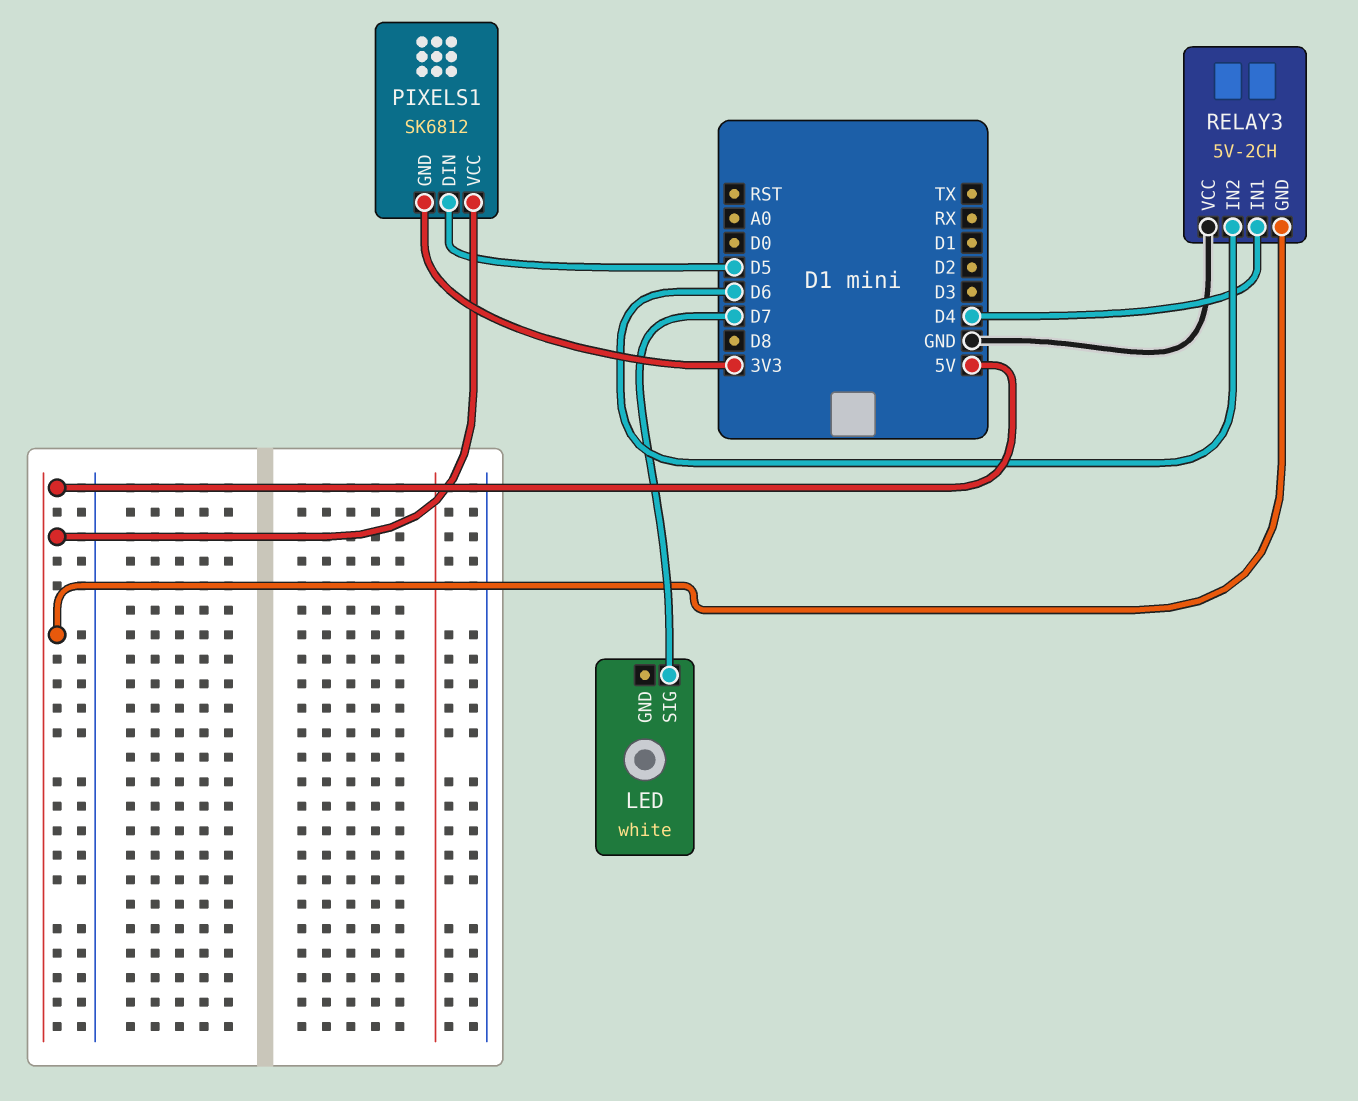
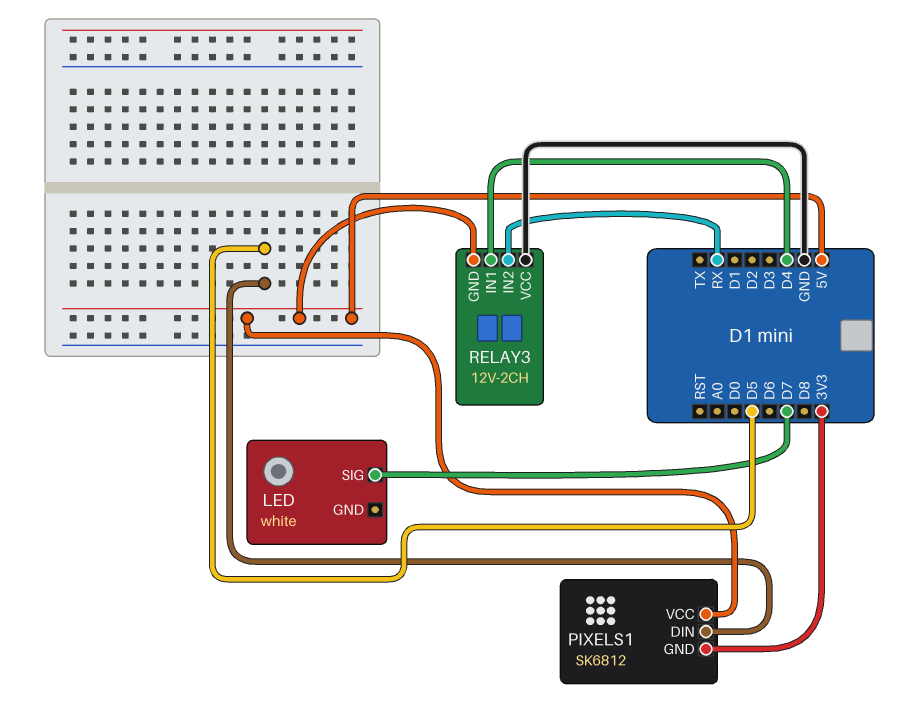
RELAY3: 5V-2CH -> 12V-2CH
RELAY3 pin IN2: D6 -> RX

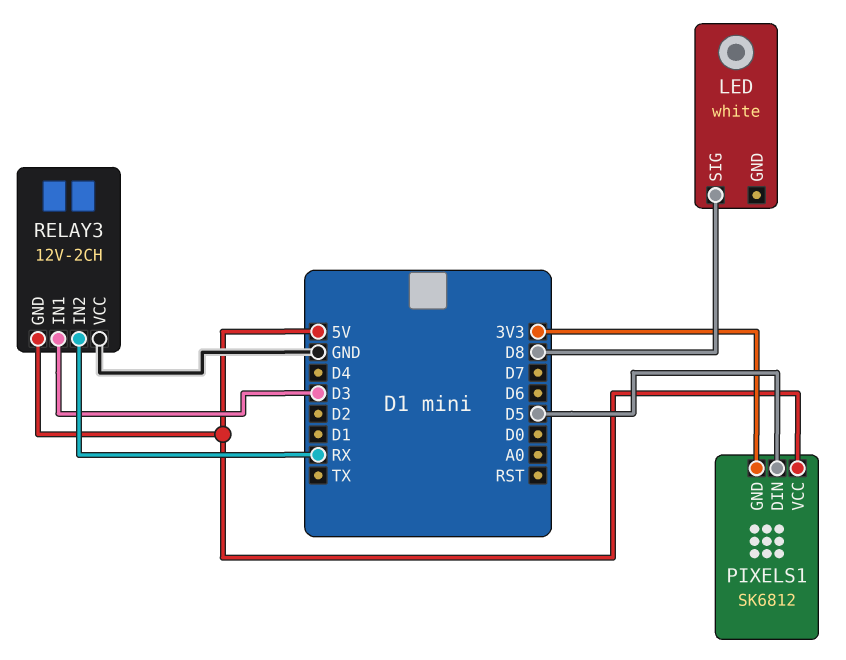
LED pin SIG: D7 -> D8
RELAY3 pin IN1: D4 -> D3

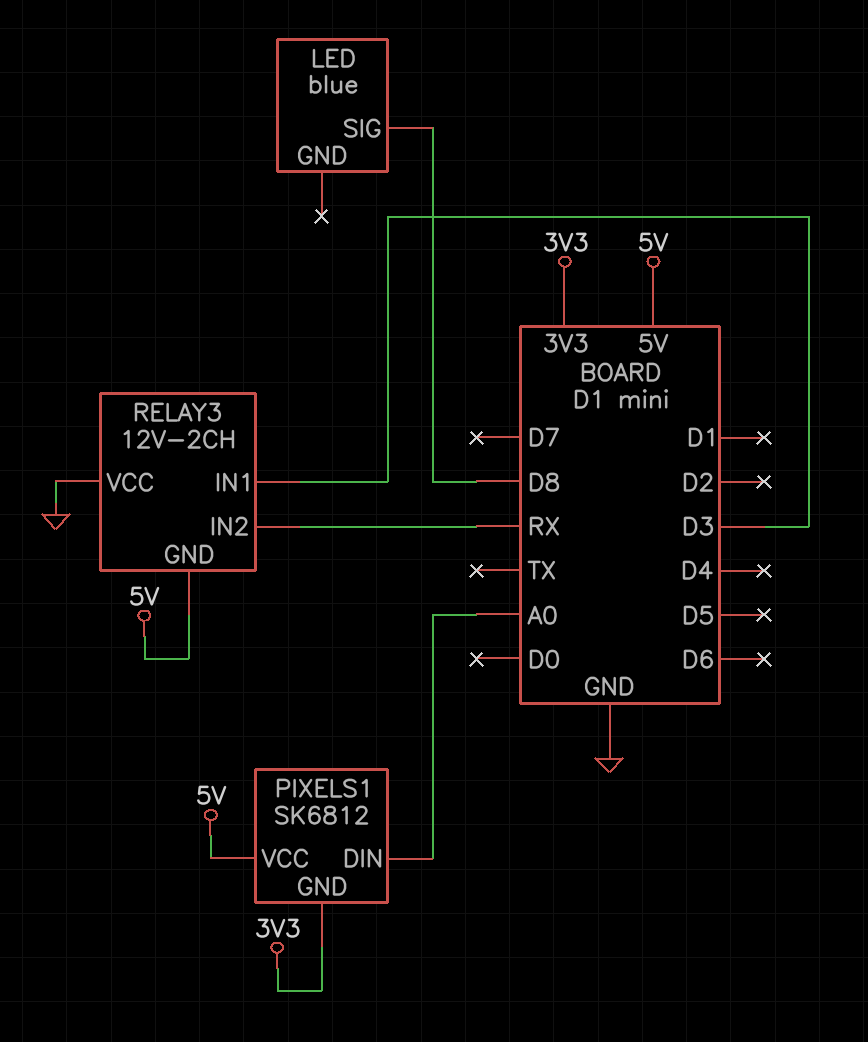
LED: white -> blue
PIXELS1 pin DIN: D5 -> A0

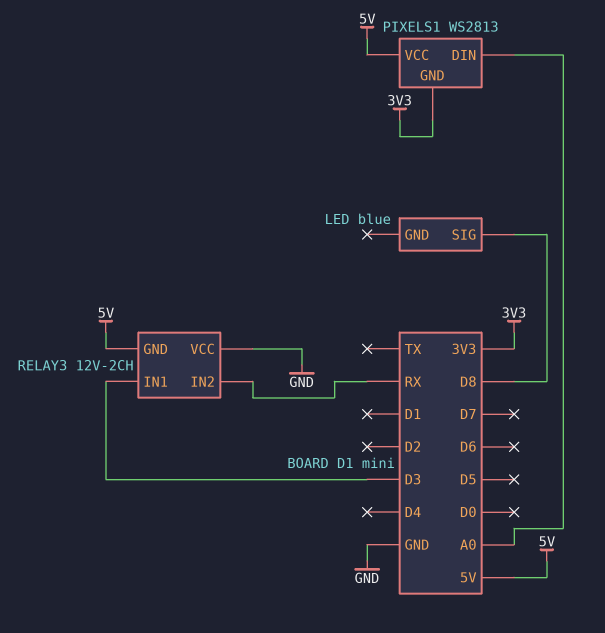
PIXELS1: SK6812 -> WS2813

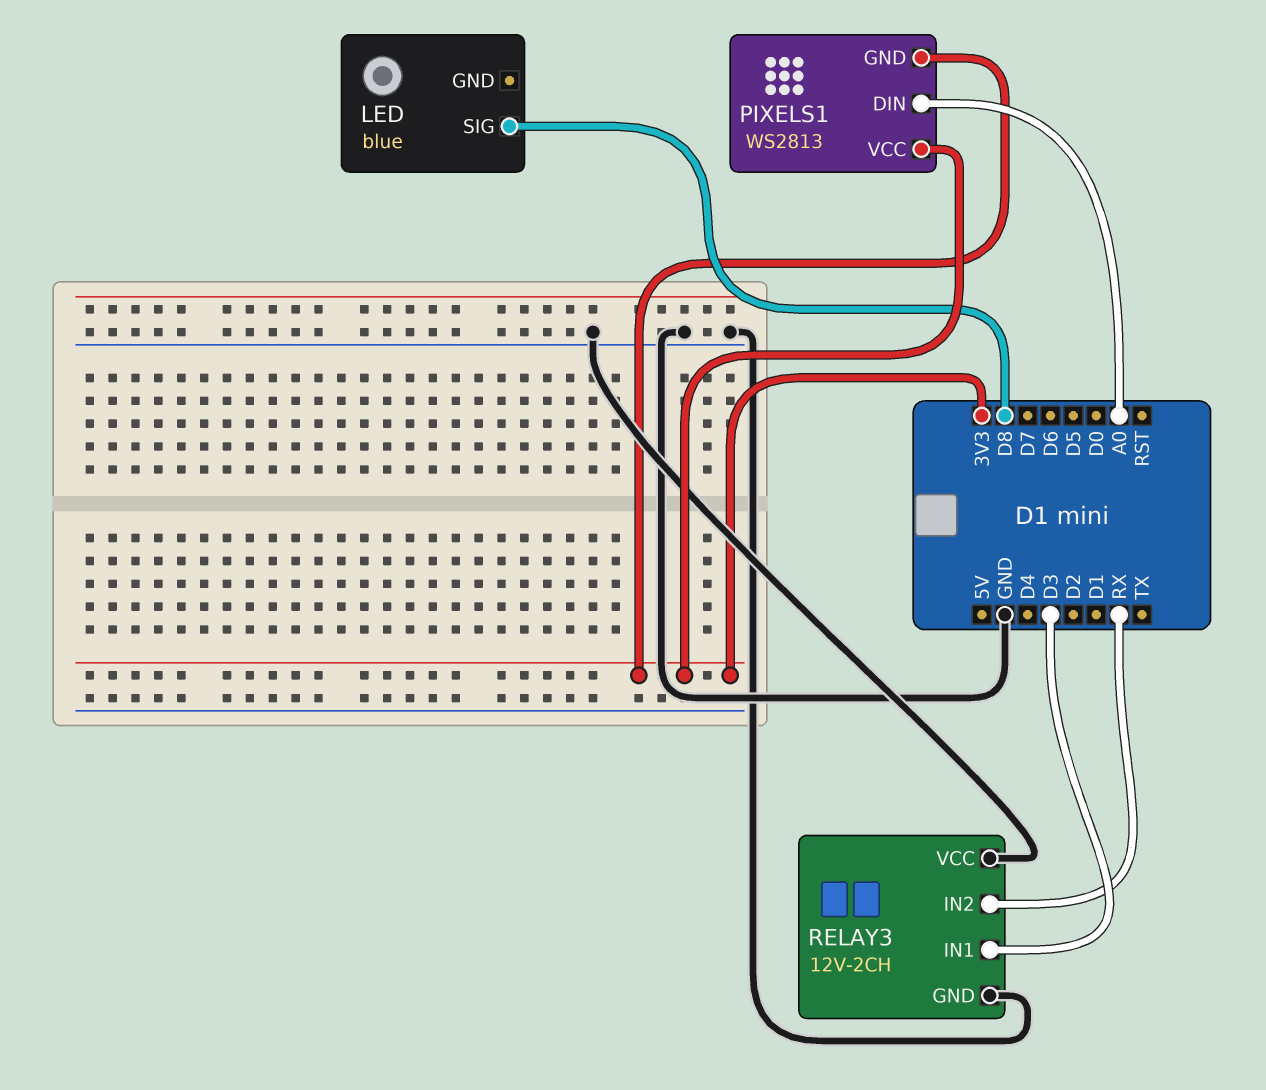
PIXELS1 pin VCC: 5V -> 3V3
RELAY3 pin GND: 5V -> GND

